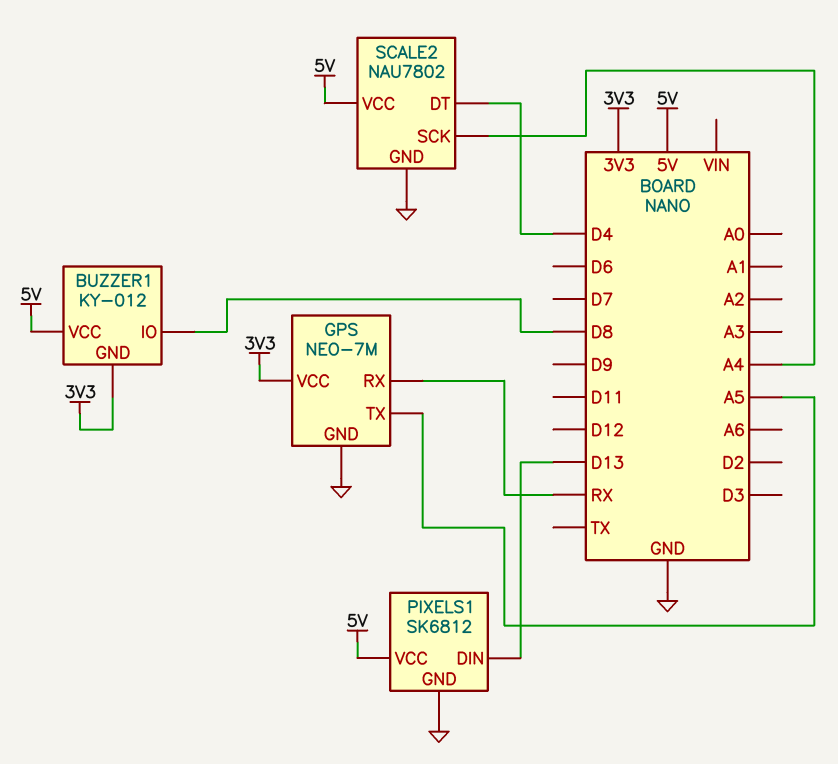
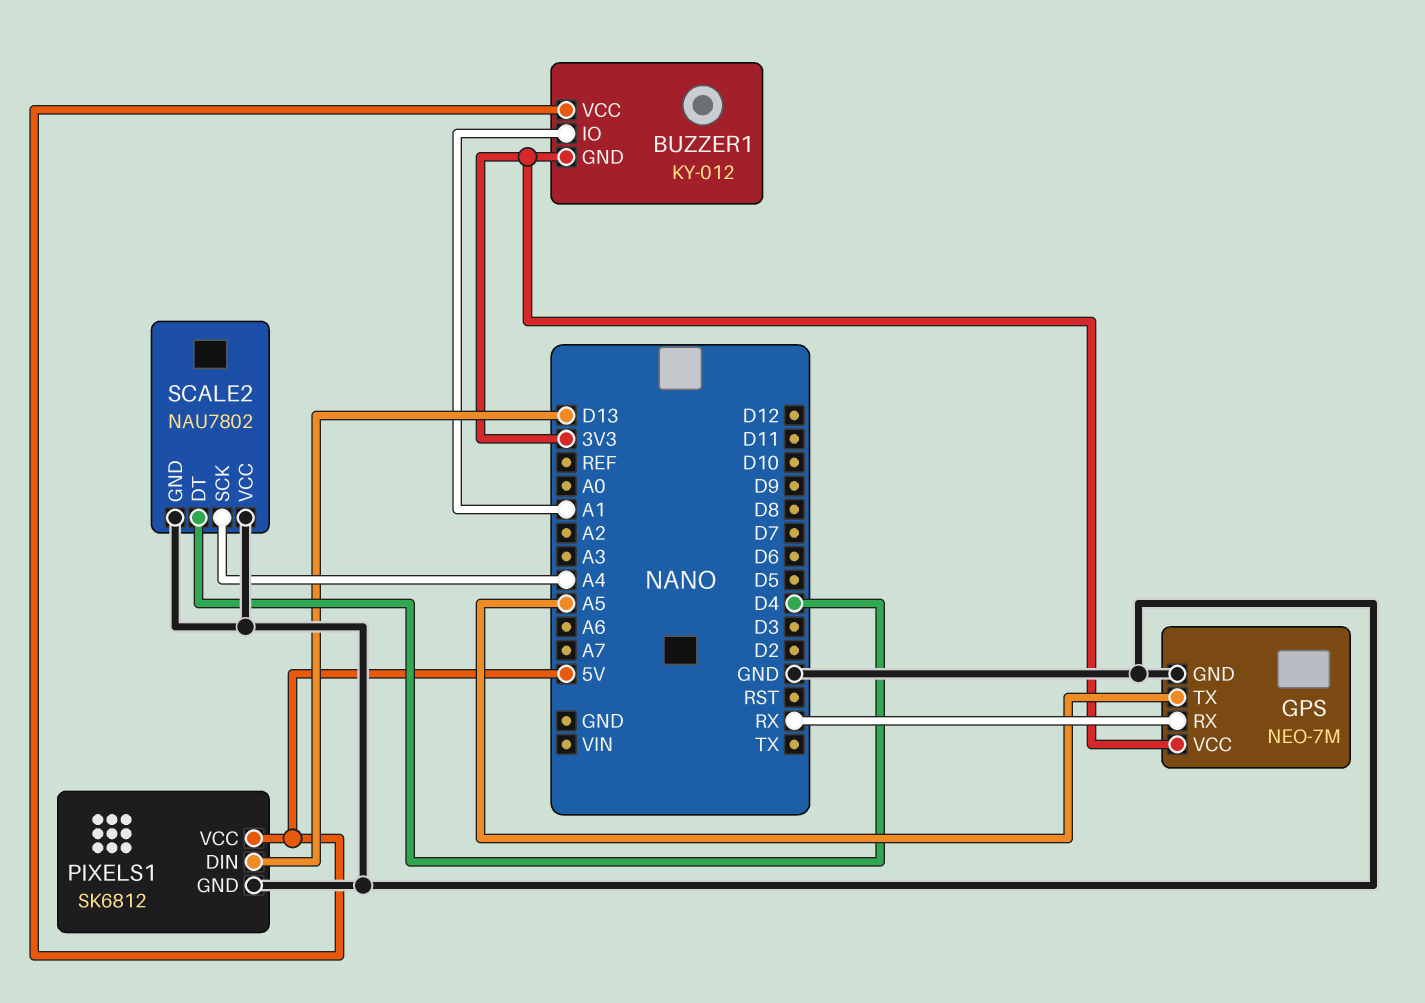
BUZZER1 pin IO: D8 -> A1
SCALE2 pin VCC: 5V -> GND

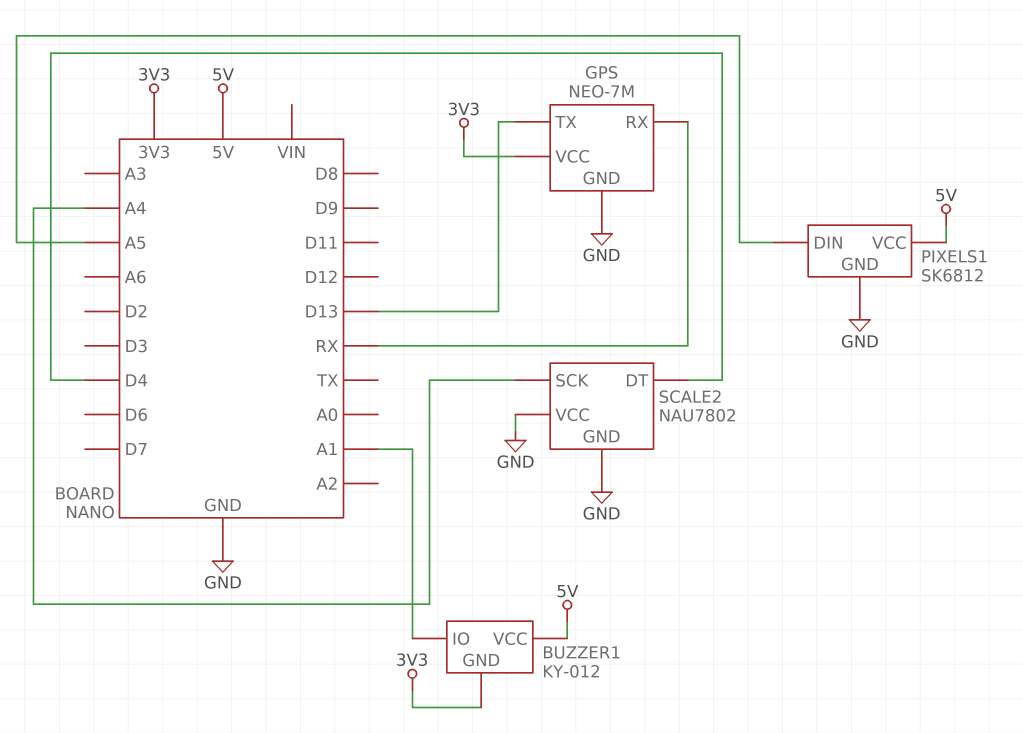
GPS pin TX: A5 -> D13
PIXELS1 pin DIN: D13 -> A5

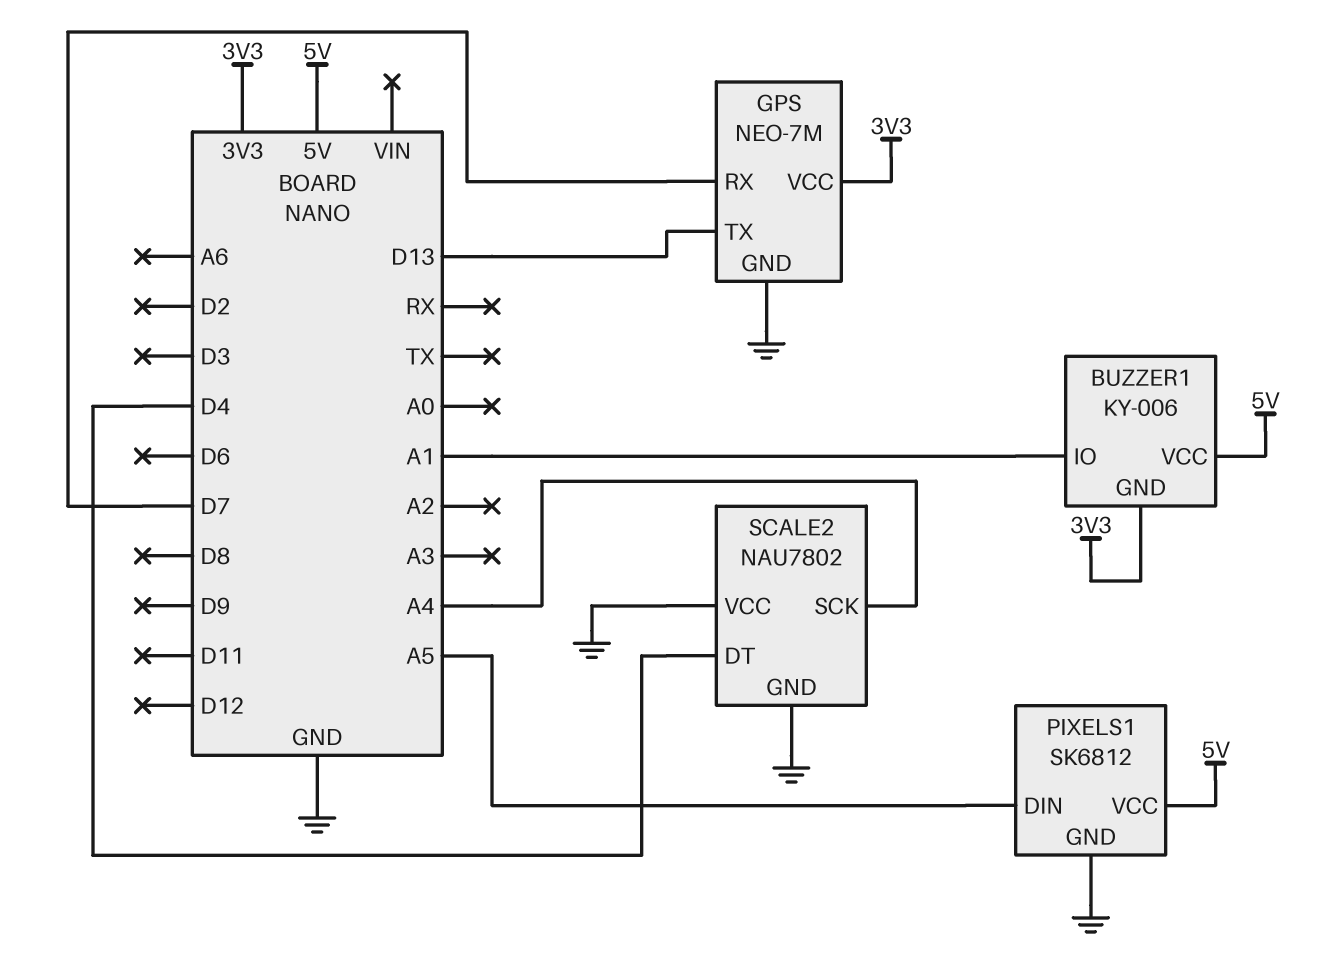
BUZZER1: KY-012 -> KY-006
GPS pin RX: RX -> D7

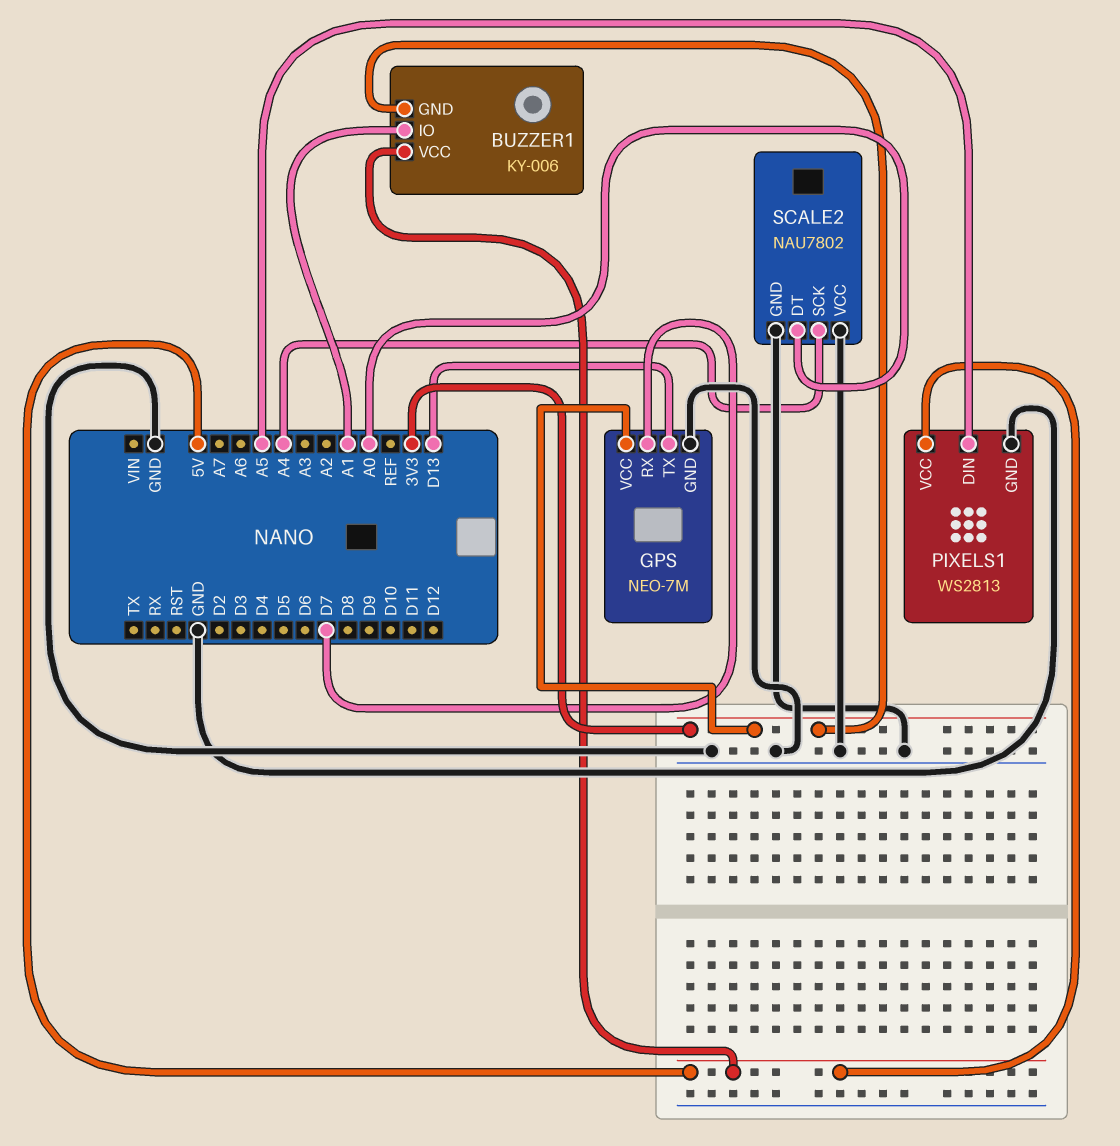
PIXELS1: SK6812 -> WS2813
SCALE2 pin DT: D4 -> A0

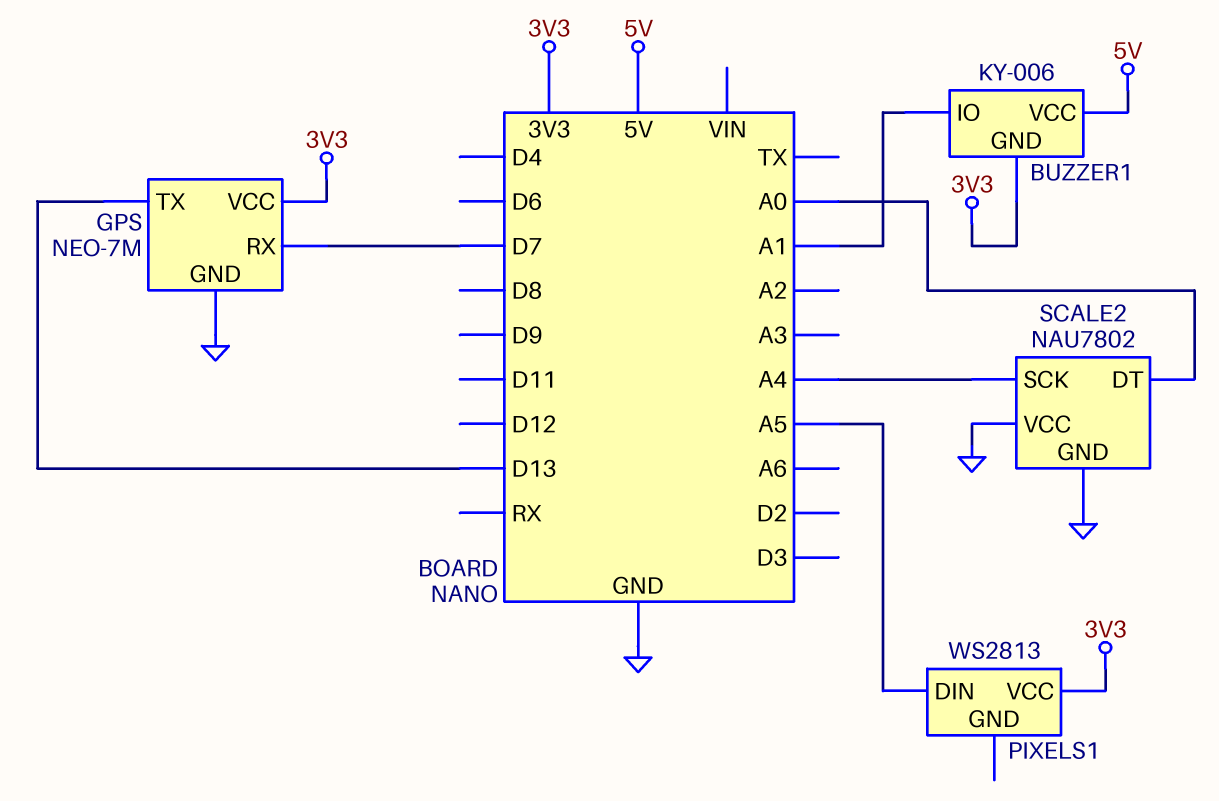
PIXELS1 pin GND: GND -> none
PIXELS1 pin VCC: 5V -> 3V3

